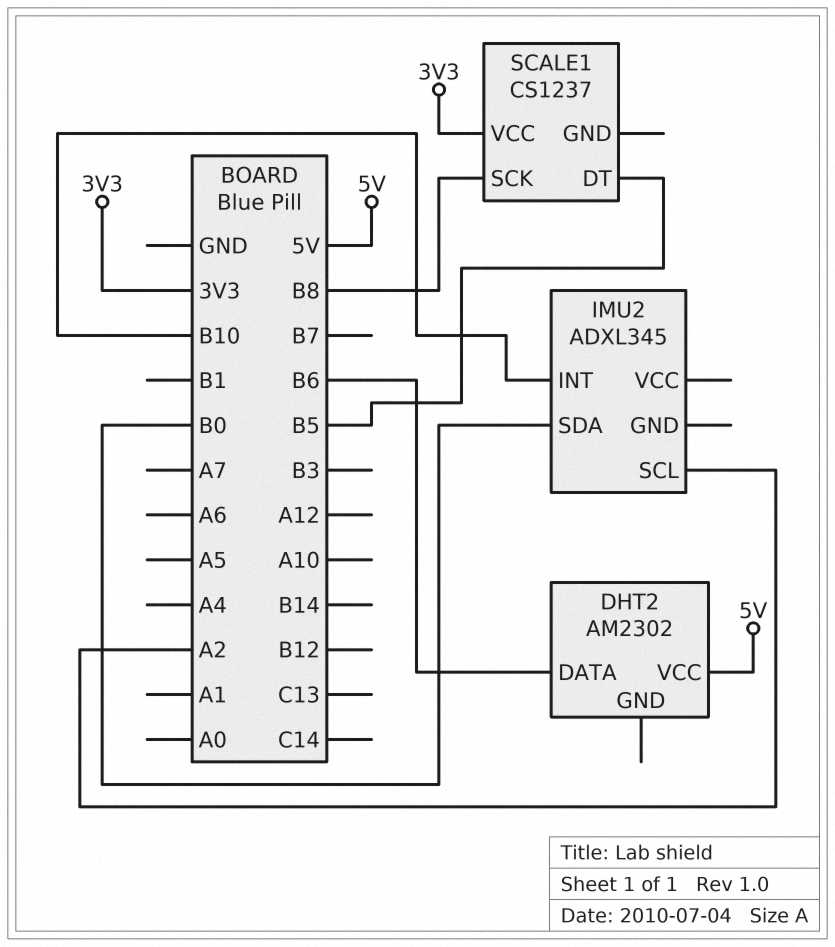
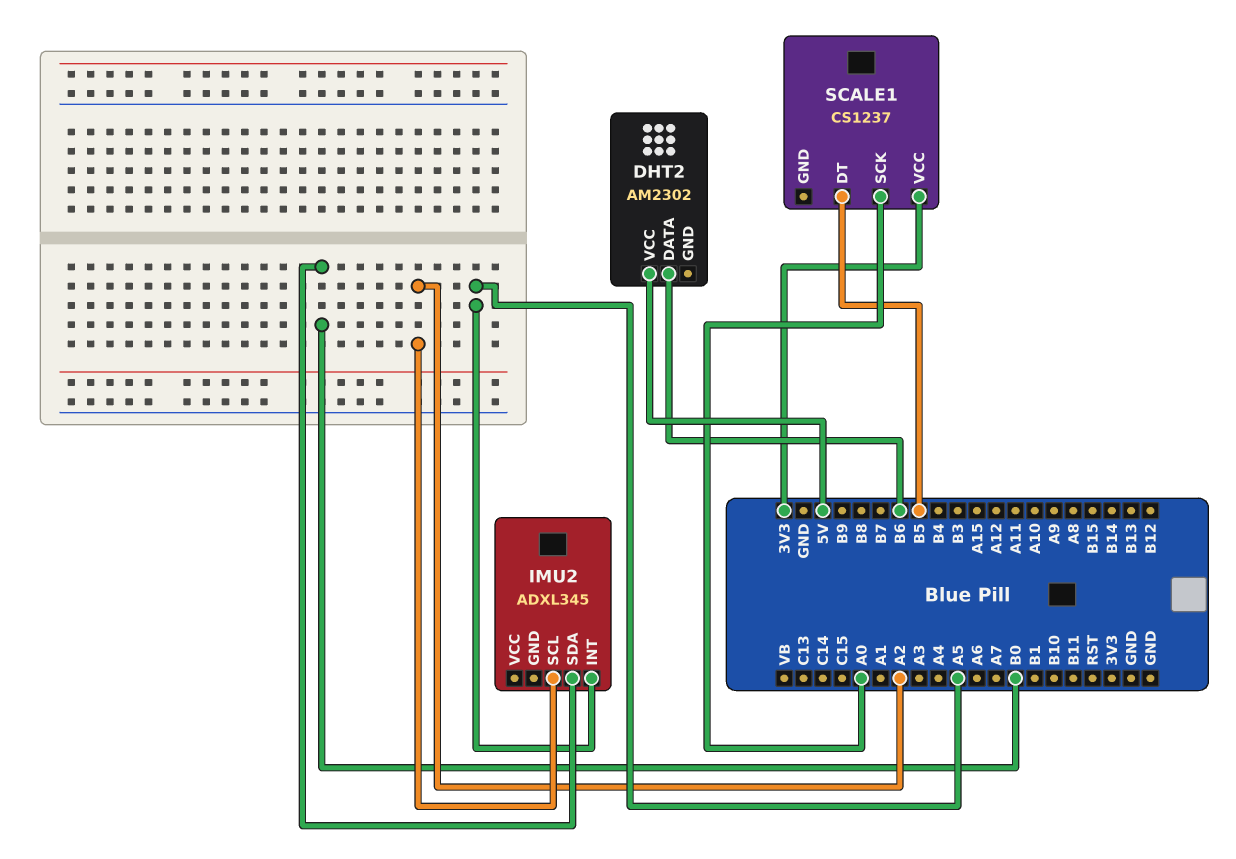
IMU2 pin INT: B10 -> A5
SCALE1 pin SCK: B8 -> A0

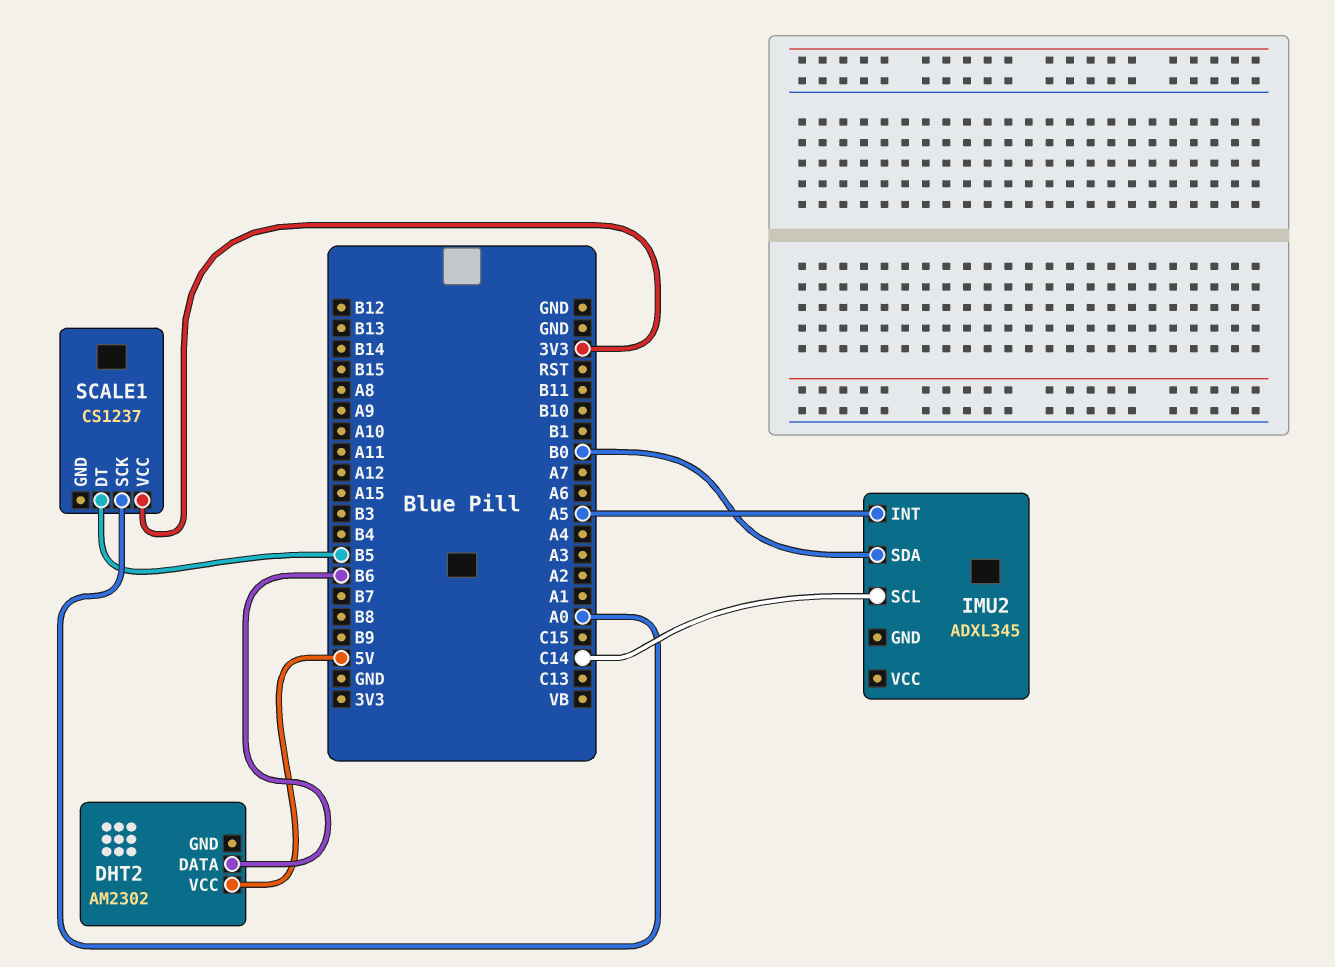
IMU2 pin SCL: A2 -> C14

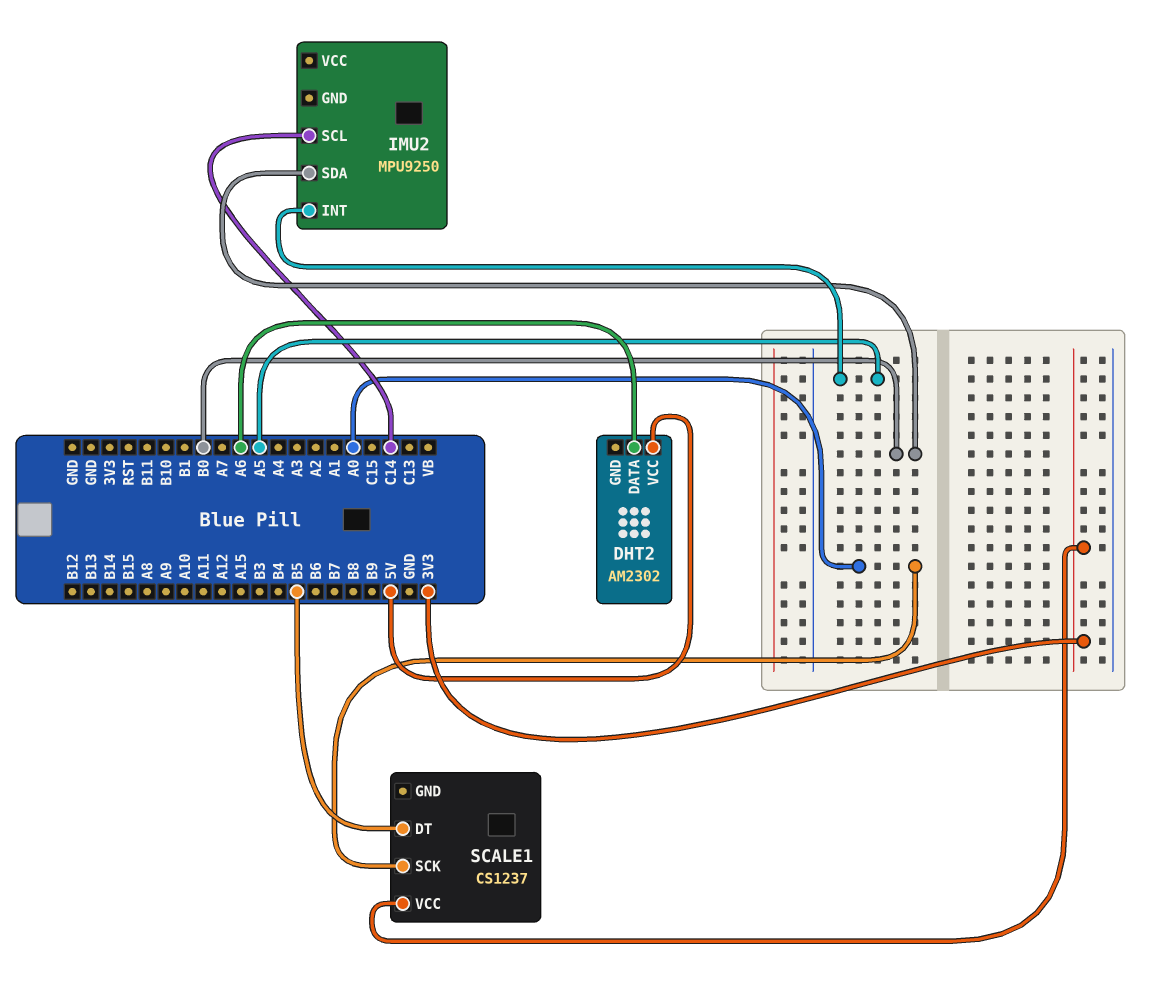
DHT2 pin DATA: B6 -> A6
IMU2: ADXL345 -> MPU9250

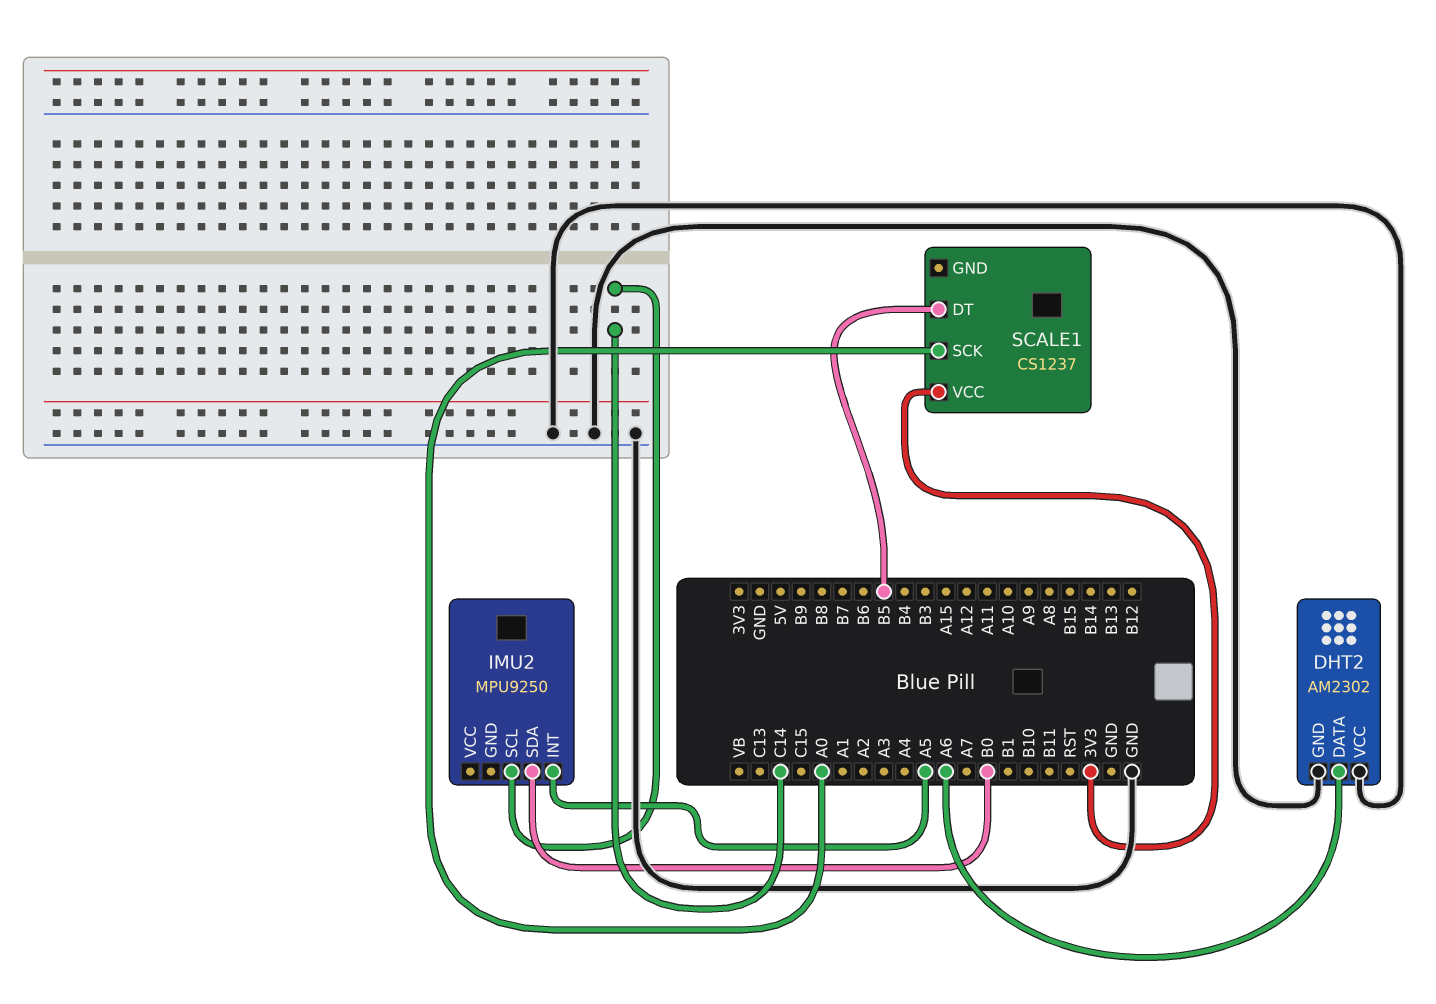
DHT2 pin GND: none -> GND
DHT2 pin VCC: 5V -> GND

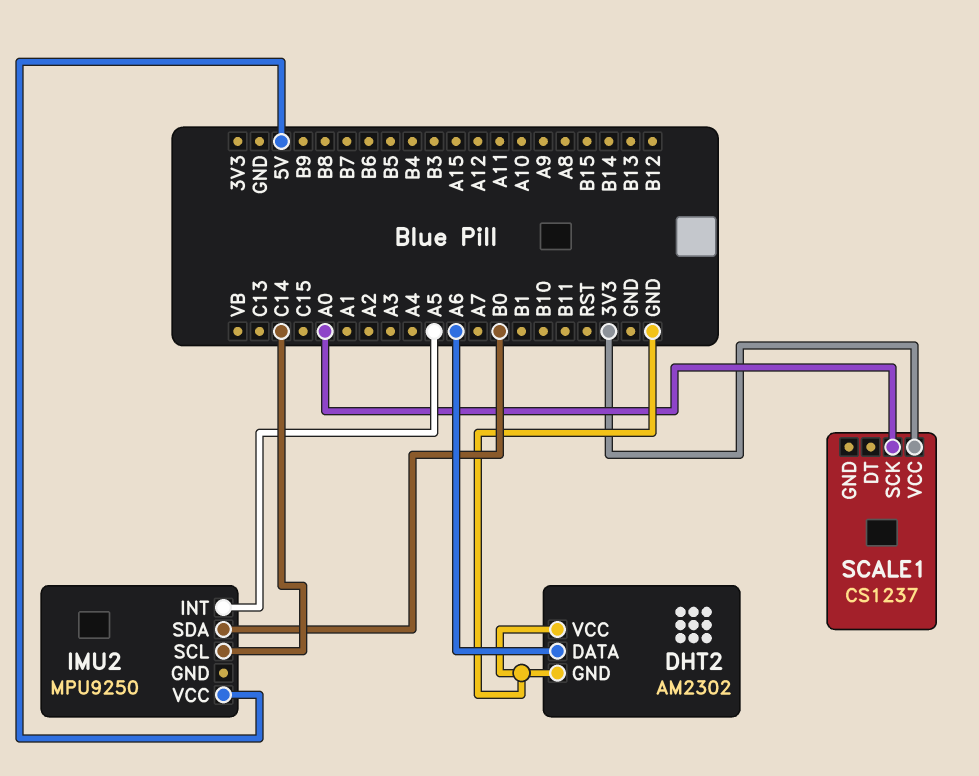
IMU2 pin VCC: none -> 5V
SCALE1 pin DT: B5 -> none

